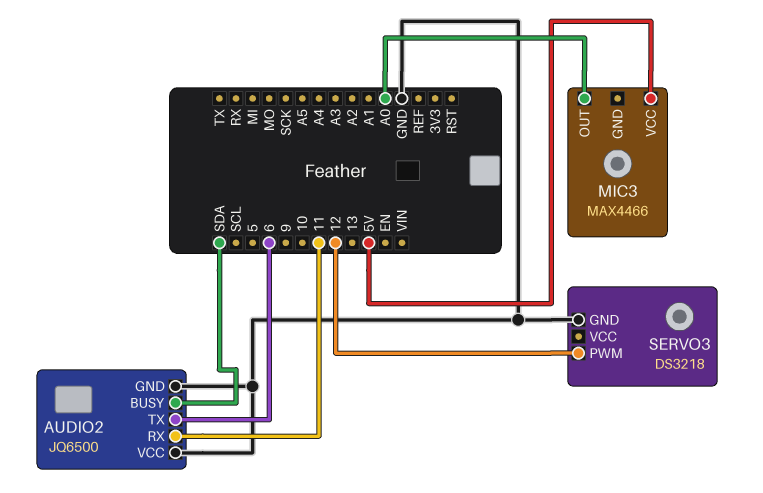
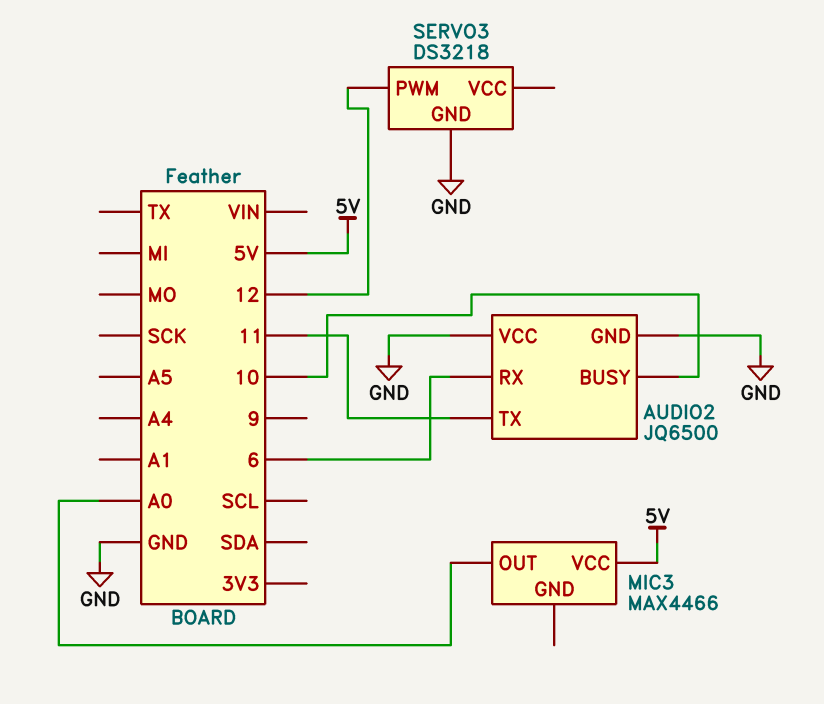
AUDIO2 pin BUSY: SDA -> 10
AUDIO2 pin RX: 11 -> 6
AUDIO2 pin TX: 6 -> 11

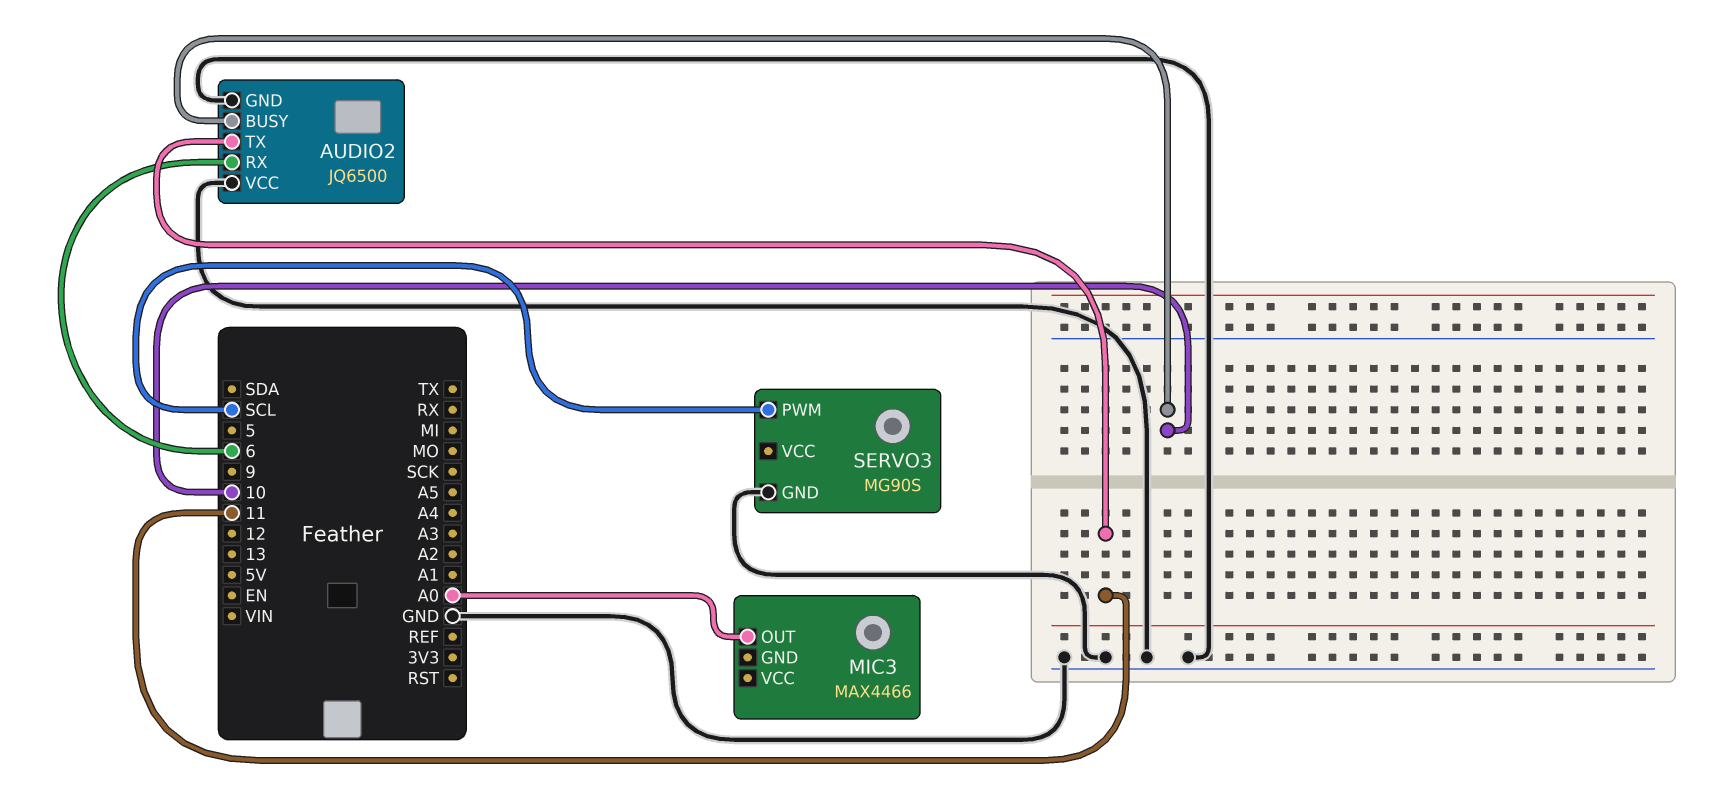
MIC3 pin VCC: 5V -> none
SERVO3: DS3218 -> MG90S
SERVO3 pin PWM: 12 -> SCL

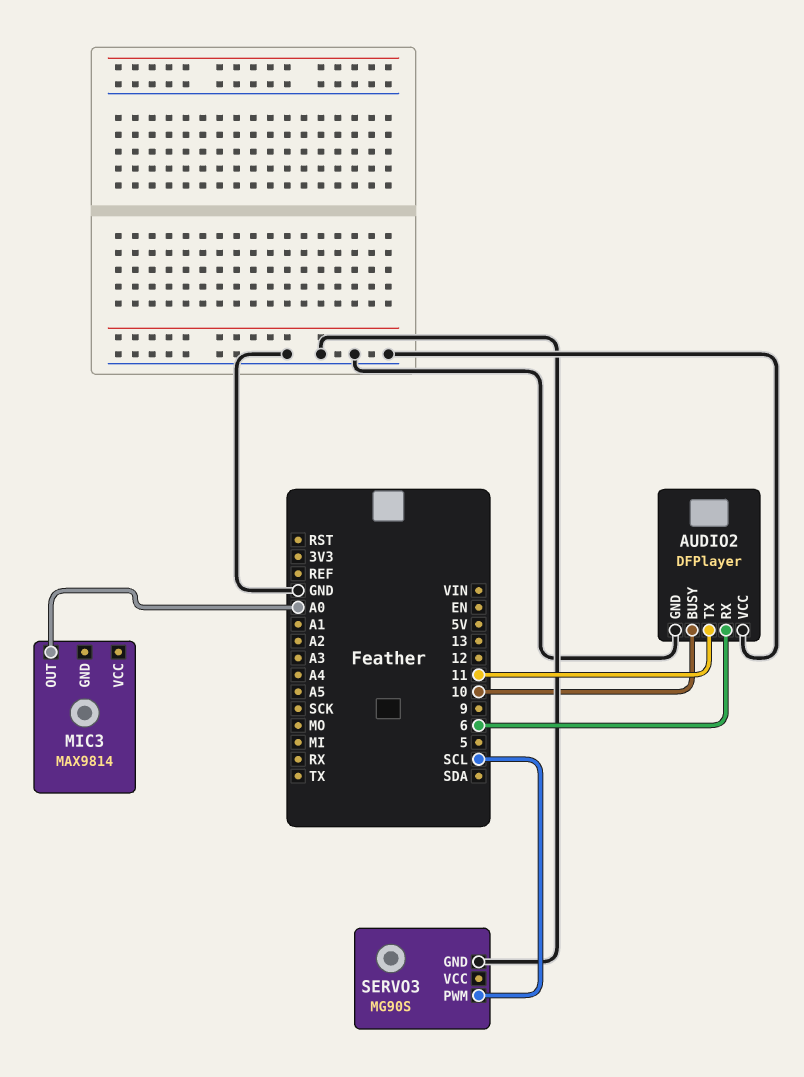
AUDIO2: JQ6500 -> DFPlayer
MIC3: MAX4466 -> MAX9814

